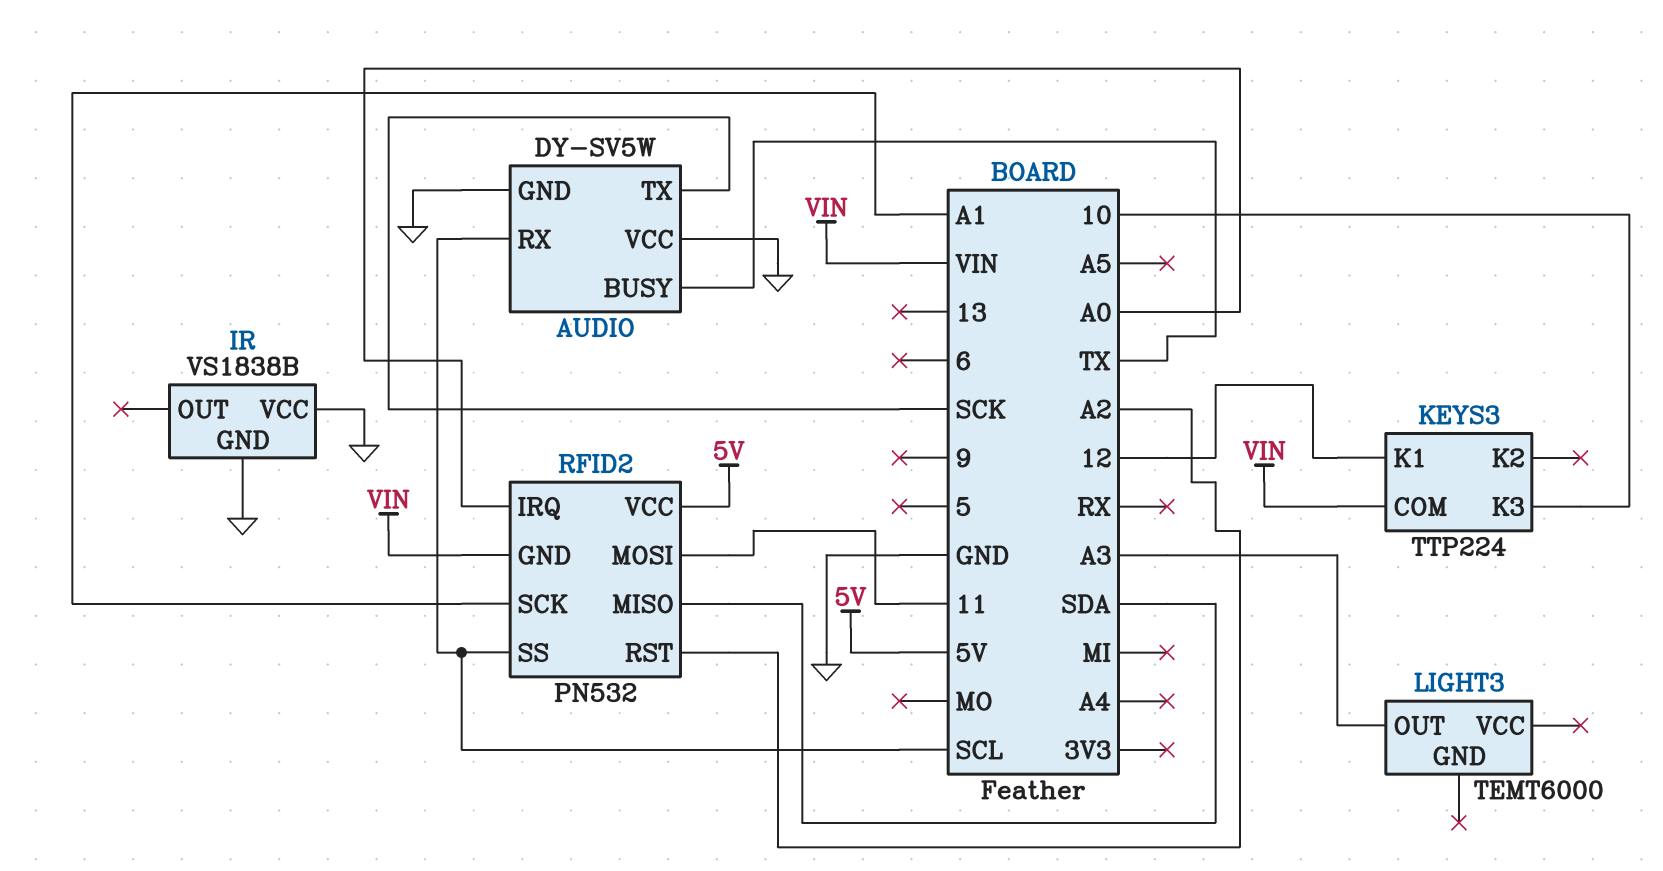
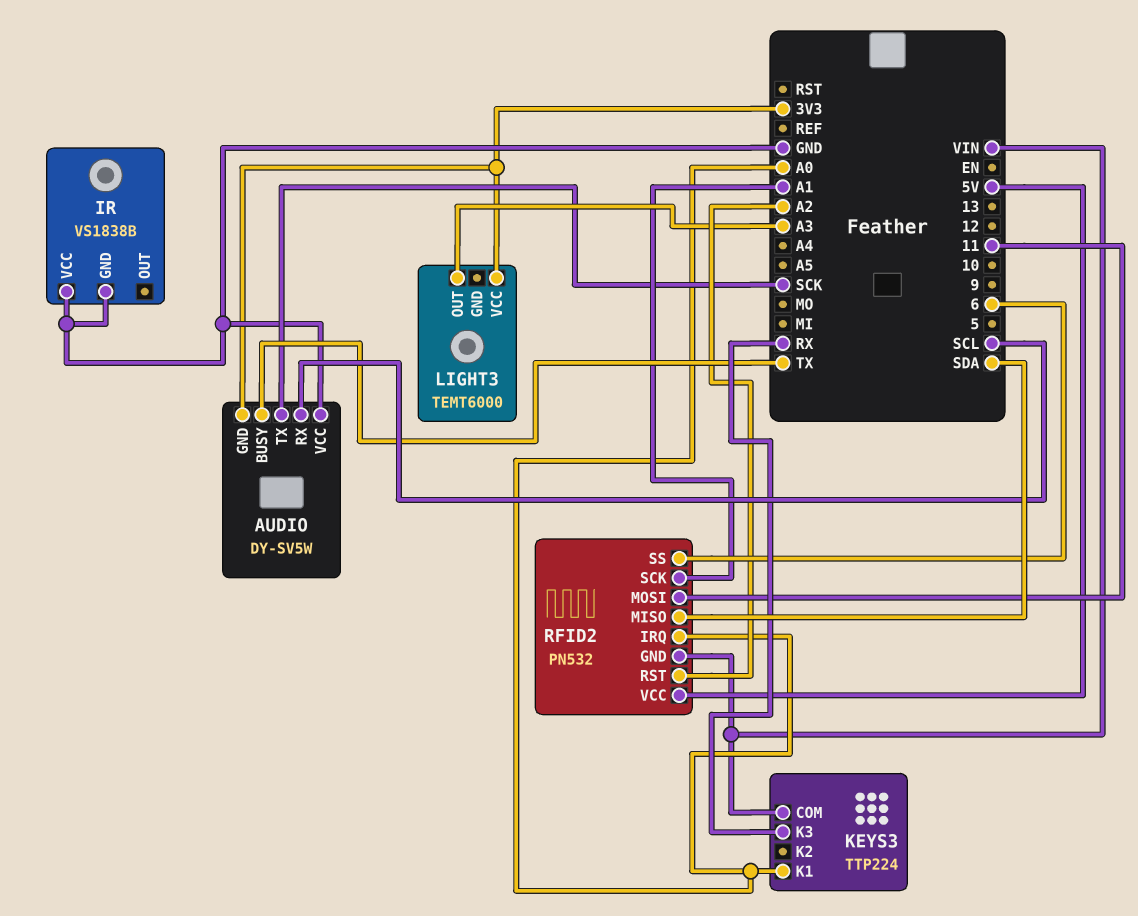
AUDIO pin GND: GND -> 3V3
KEYS3 pin K1: 12 -> A0
KEYS3 pin K3: 10 -> RX
LIGHT3 pin VCC: none -> 3V3
RFID2 pin SS: SCL -> 6

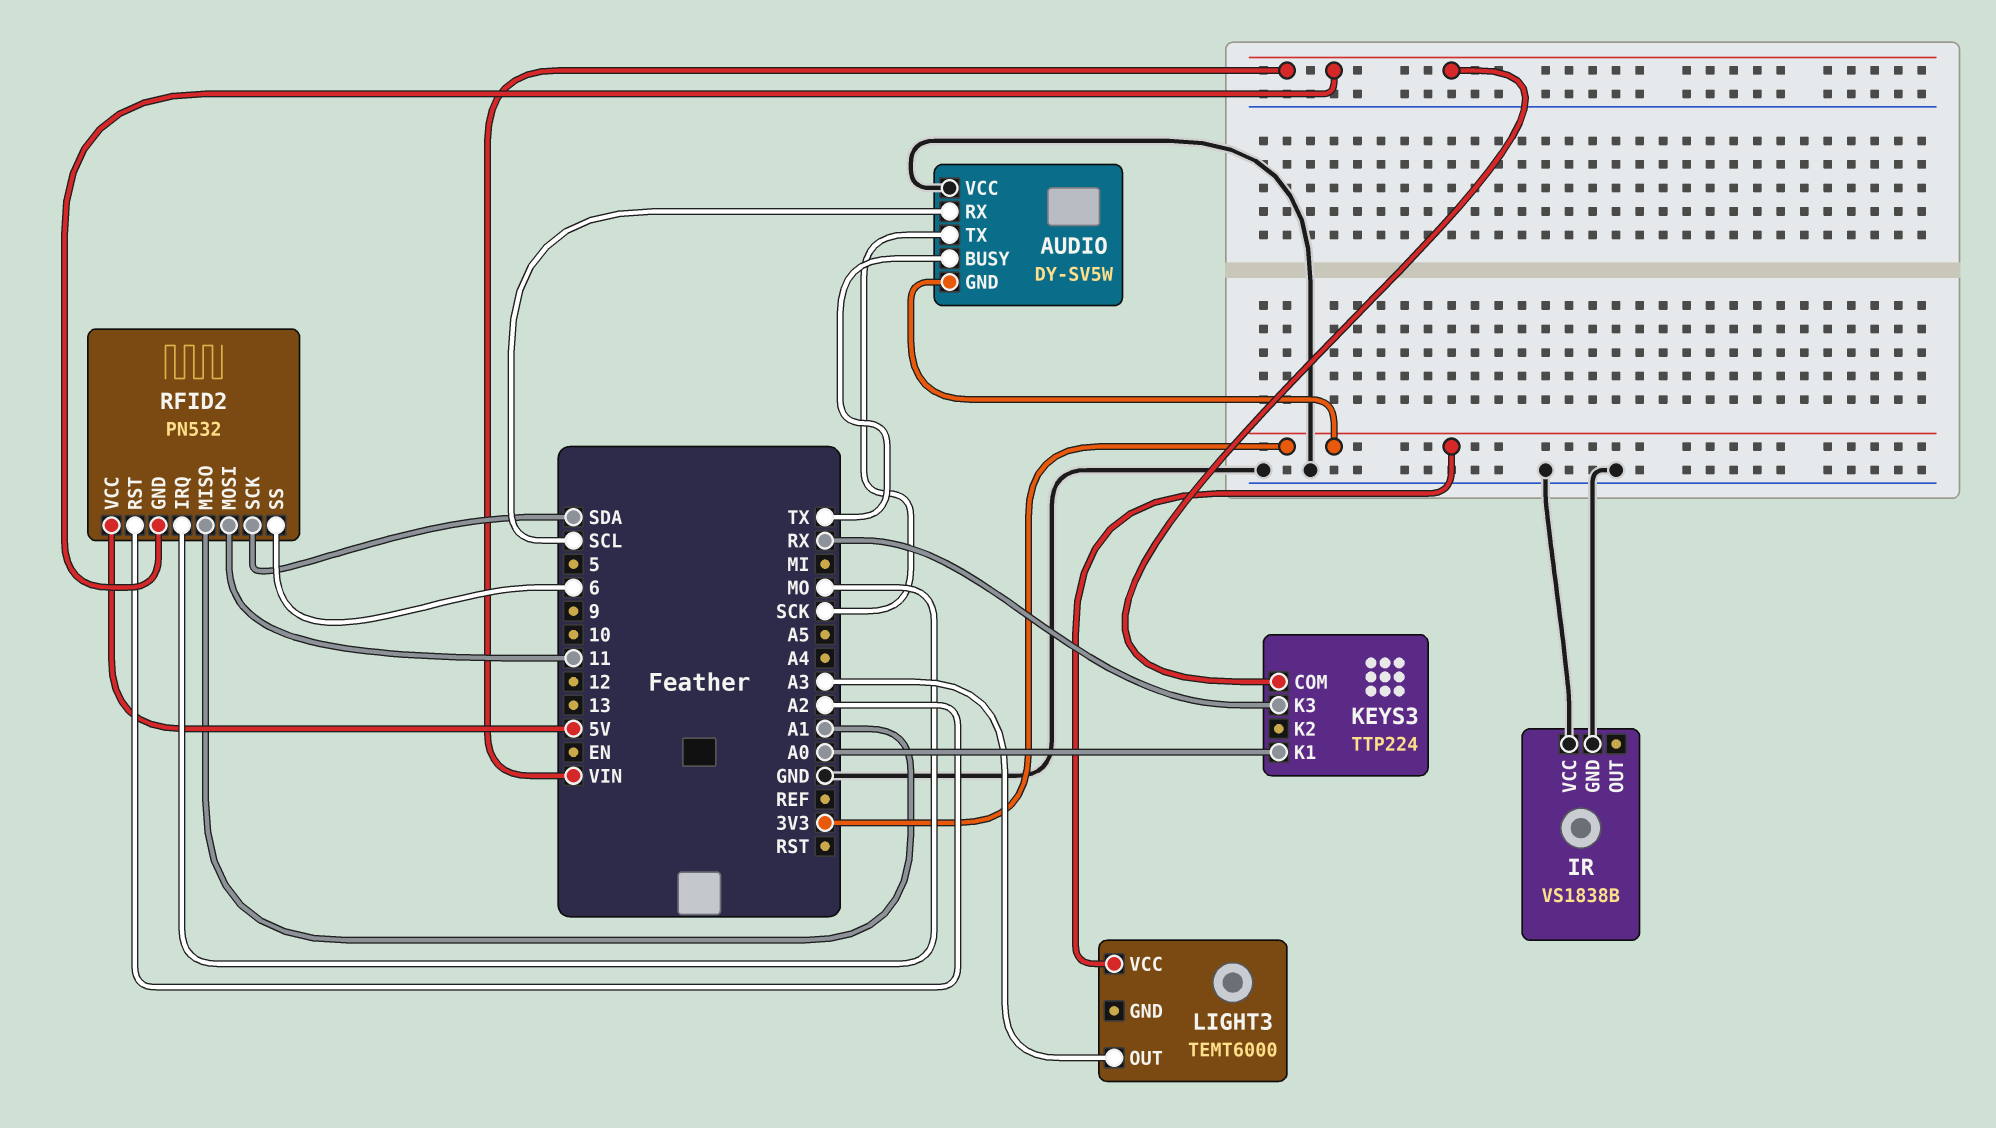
RFID2 pin IRQ: A0 -> MO
RFID2 pin MISO: SDA -> A1
RFID2 pin SCK: A1 -> SDA

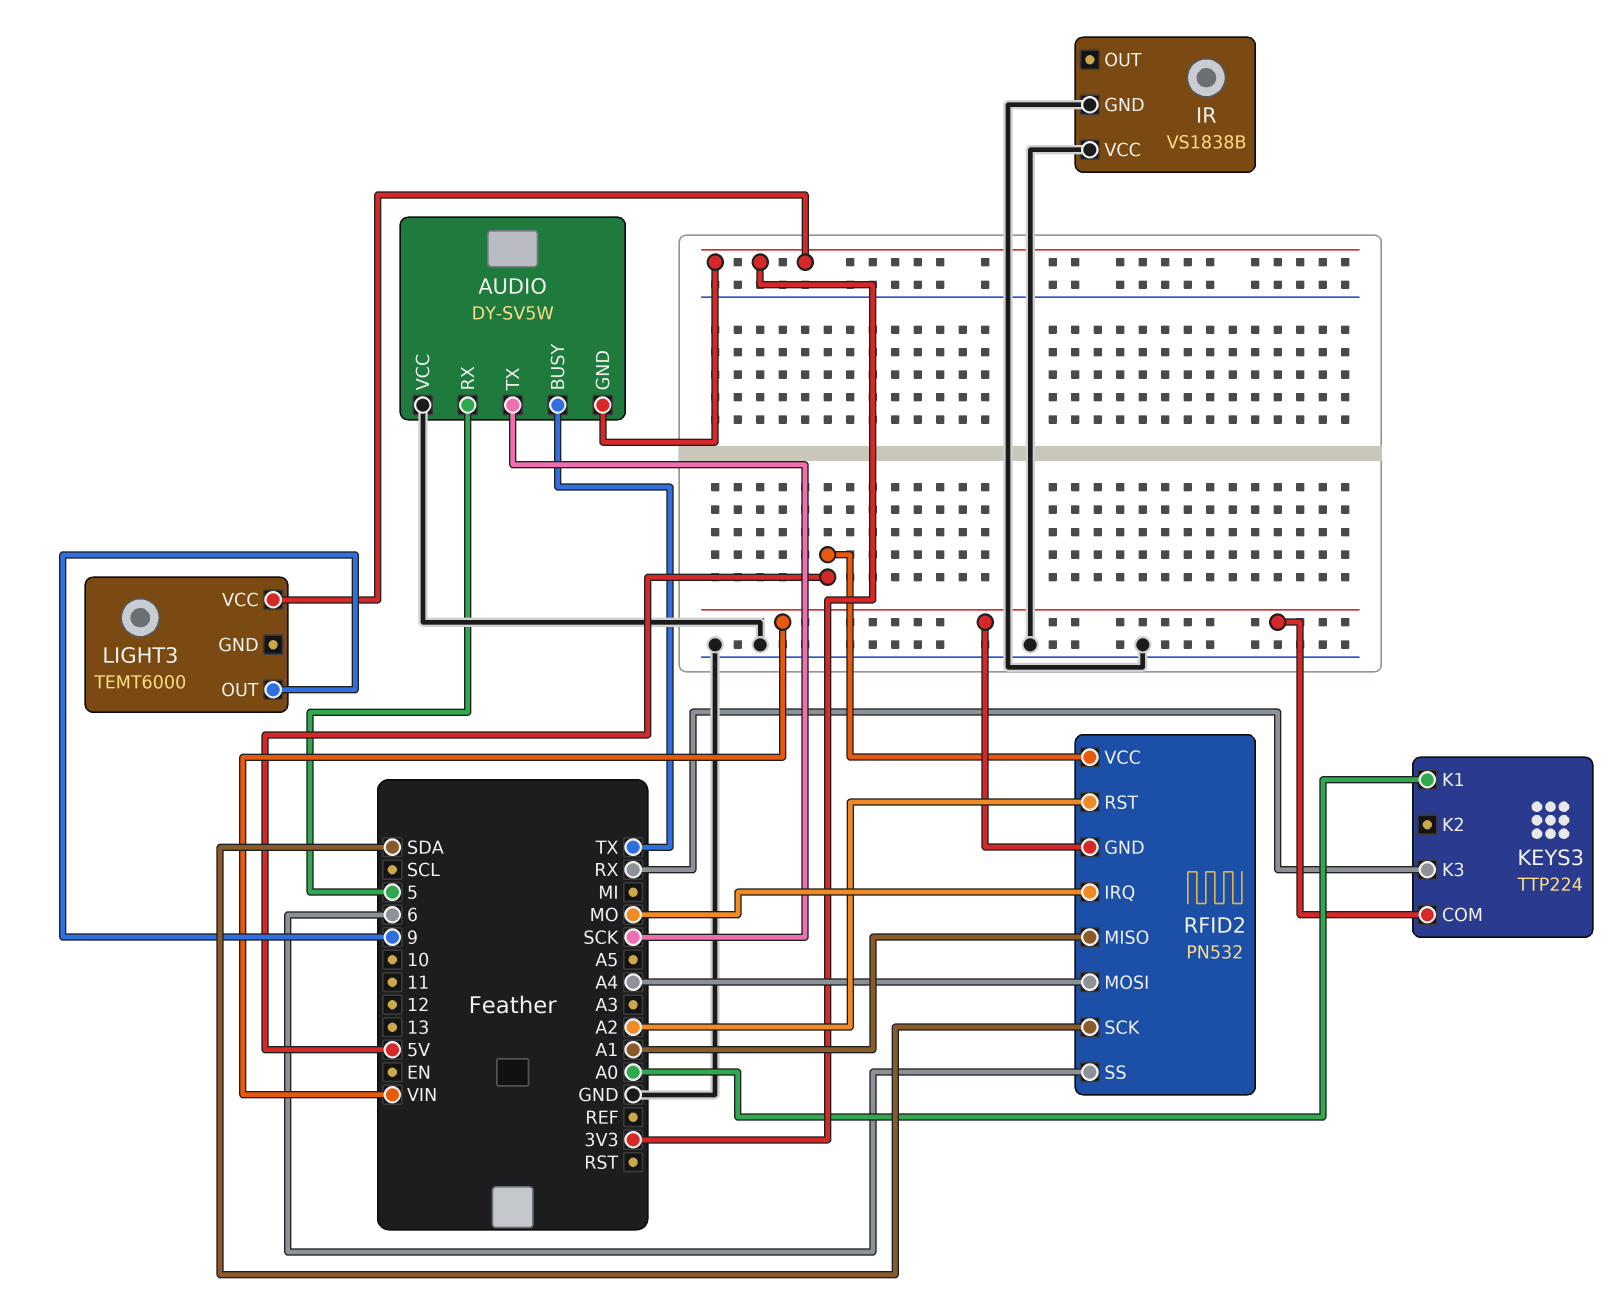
AUDIO pin RX: SCL -> 5
LIGHT3 pin OUT: A3 -> 9
RFID2 pin MOSI: 11 -> A4

